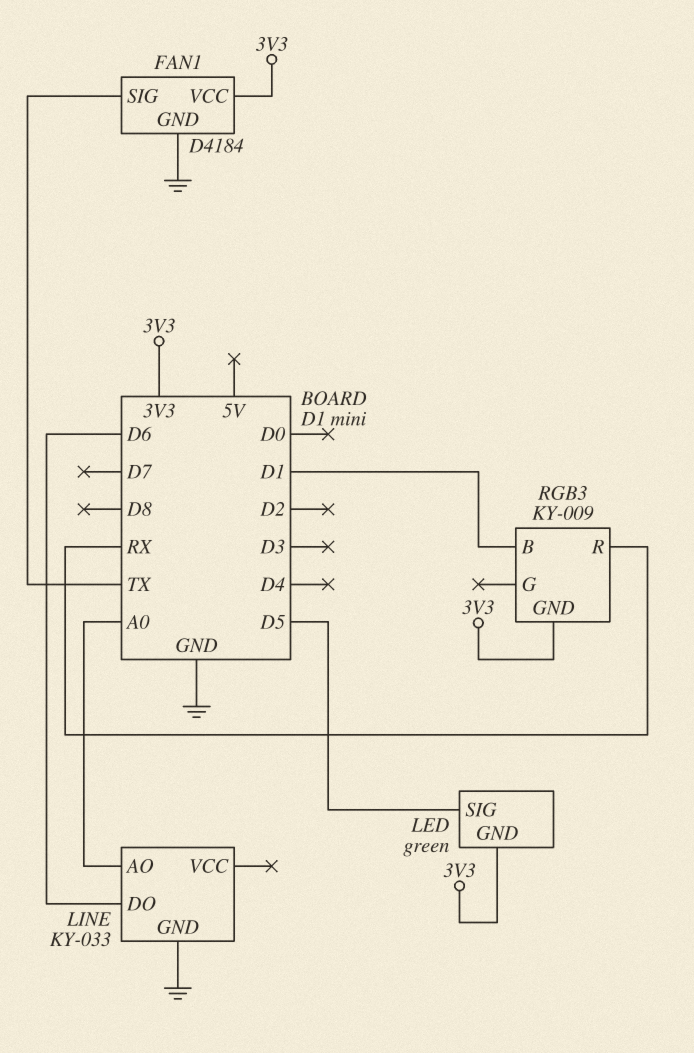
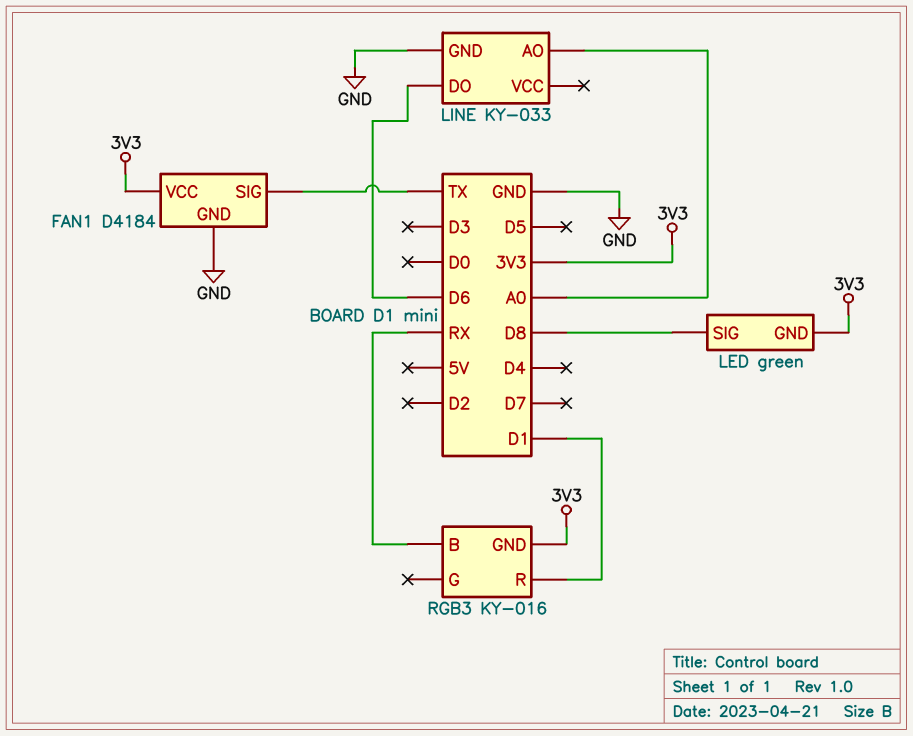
LED pin SIG: D5 -> D8
RGB3: KY-009 -> KY-016
RGB3 pin B: D1 -> RX
RGB3 pin R: RX -> D1

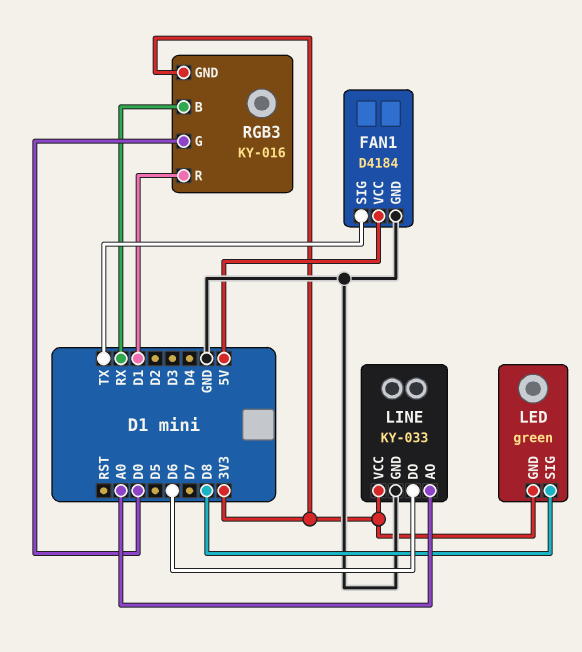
FAN1 pin VCC: 3V3 -> 5V
LINE pin VCC: none -> 3V3
RGB3 pin G: none -> D0

